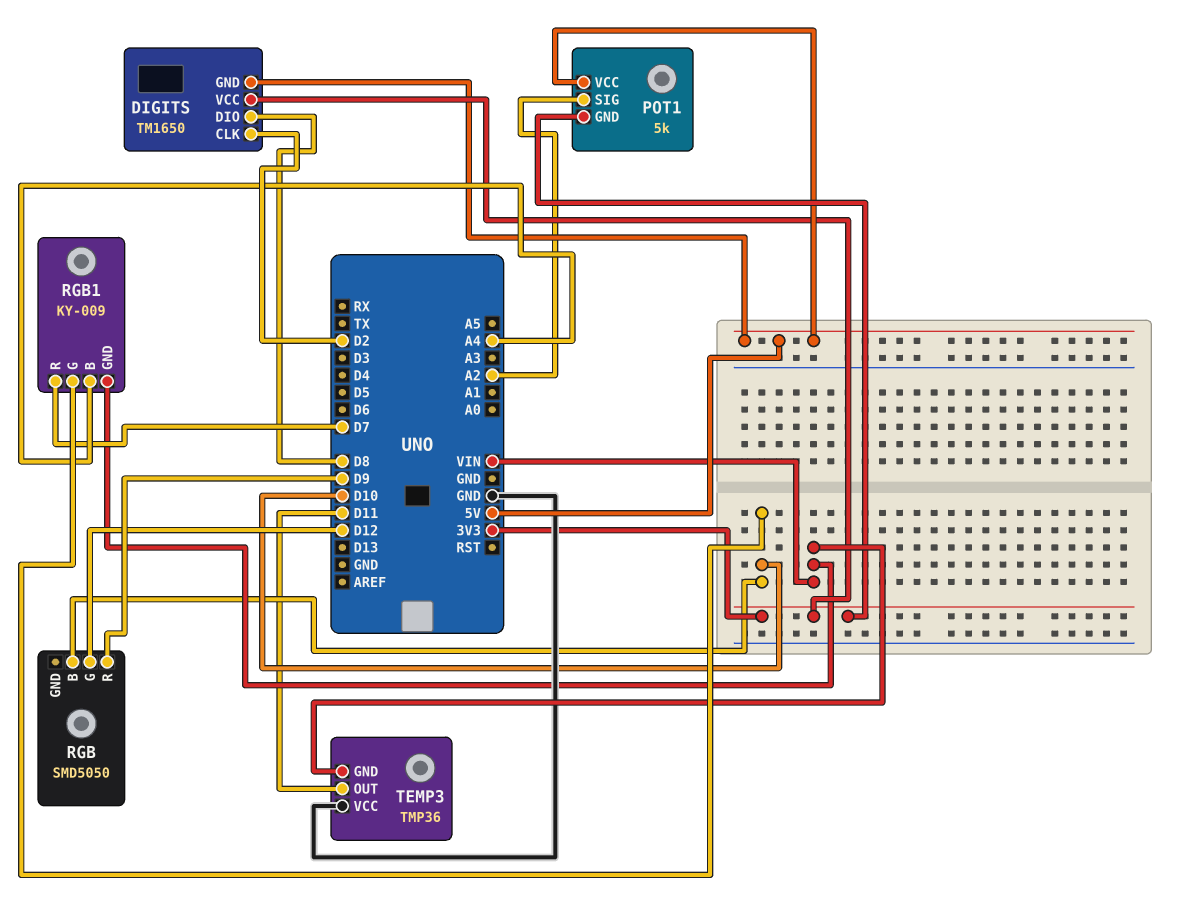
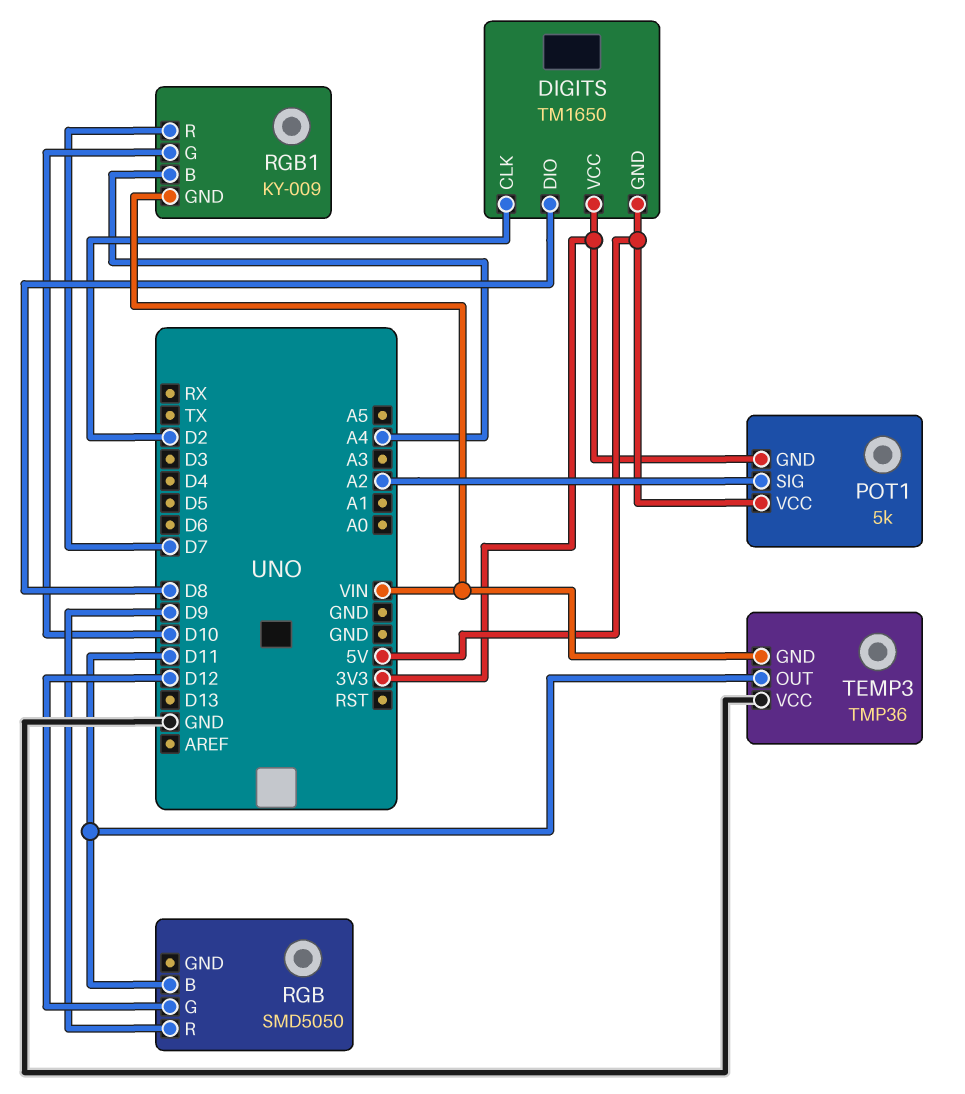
RGB pin B: D10 -> D11

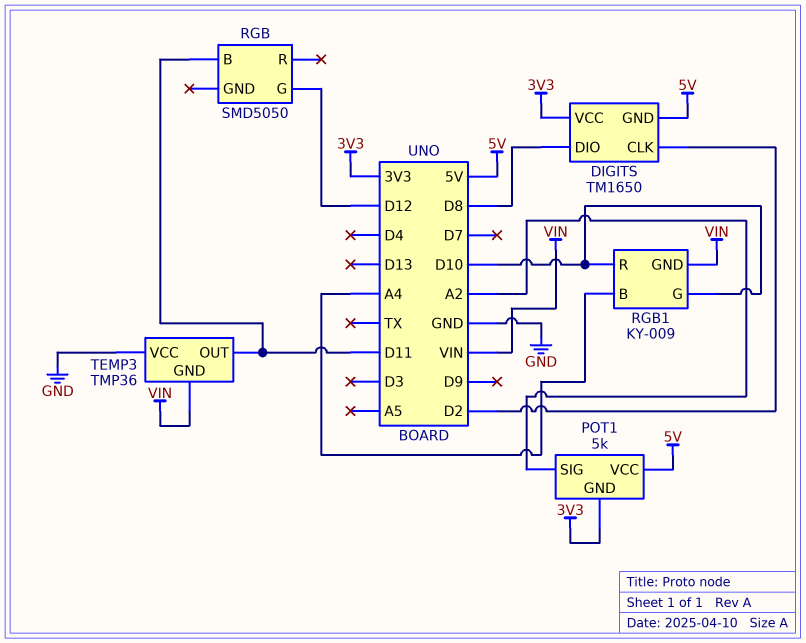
RGB pin R: D9 -> none
RGB1 pin R: D7 -> D10

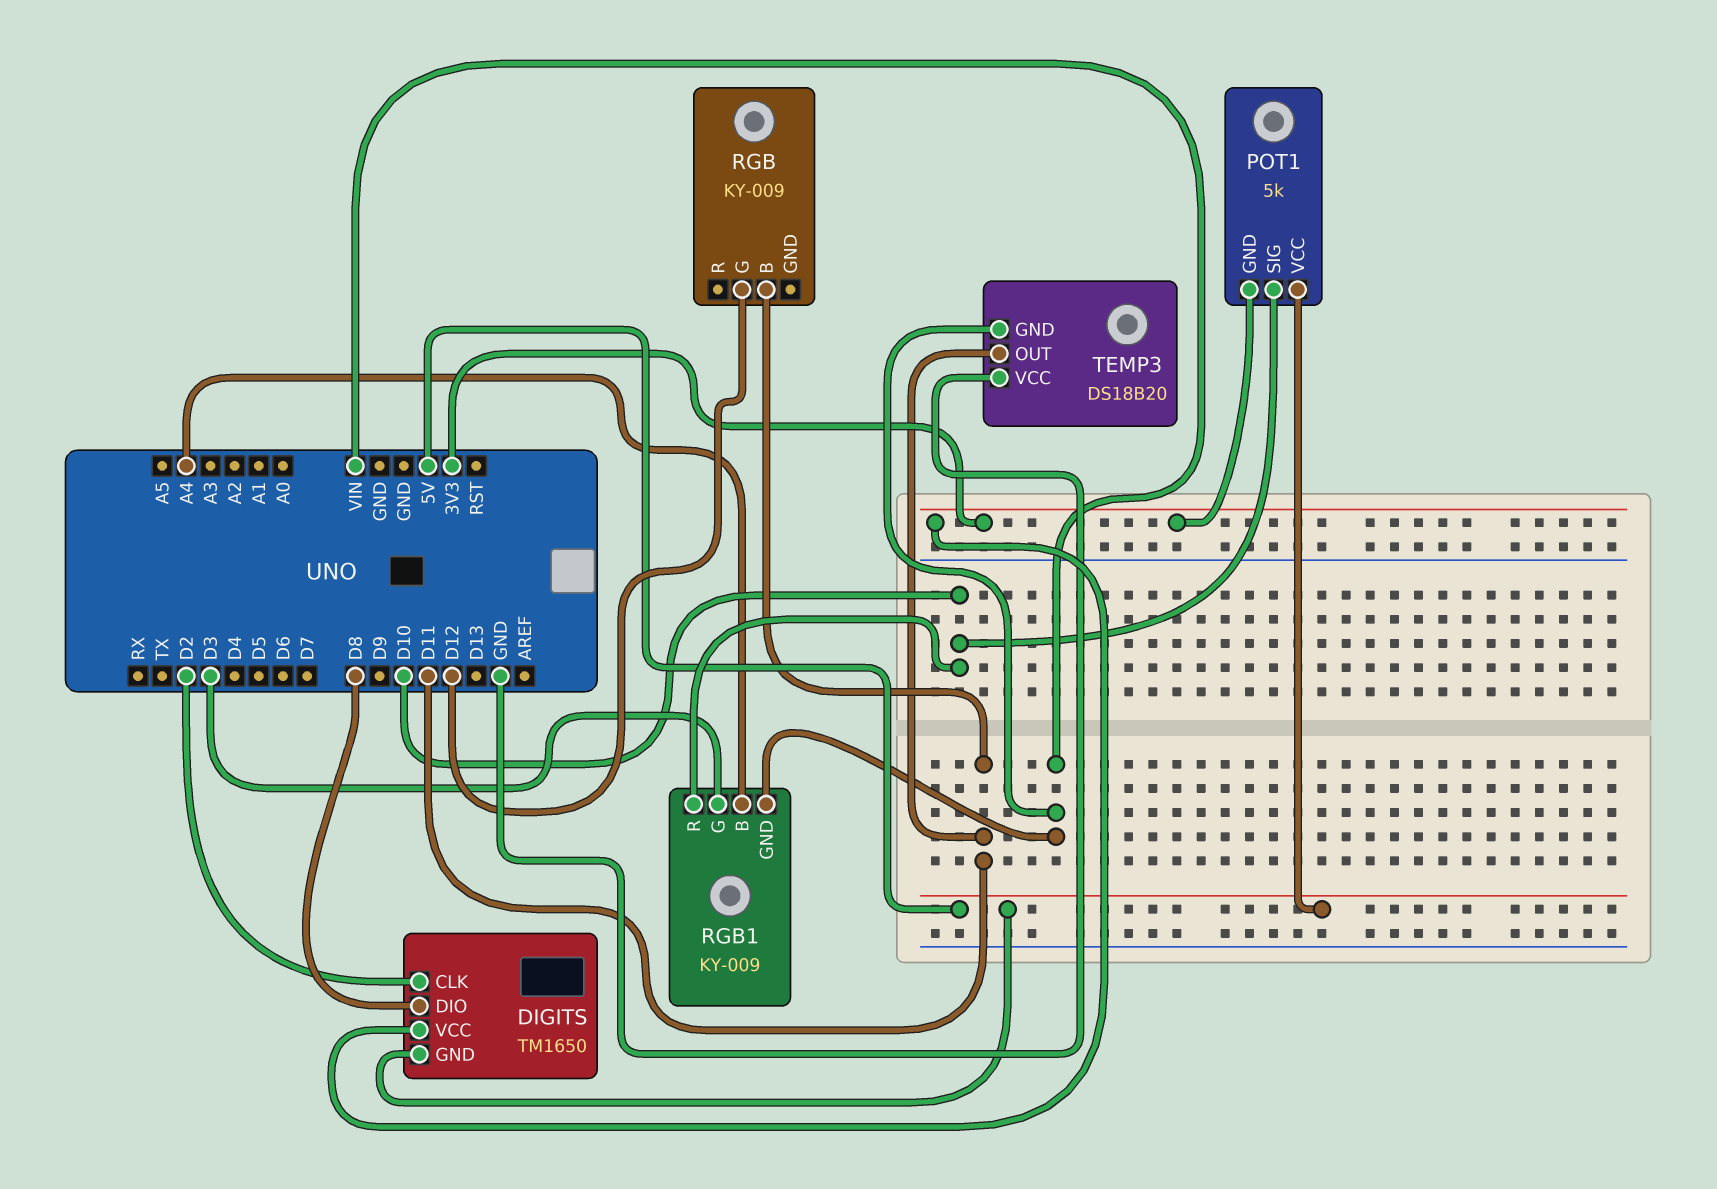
POT1 pin SIG: A2 -> D10
RGB: SMD5050 -> KY-009
RGB1 pin G: D10 -> D3
TEMP3: TMP36 -> DS18B20

